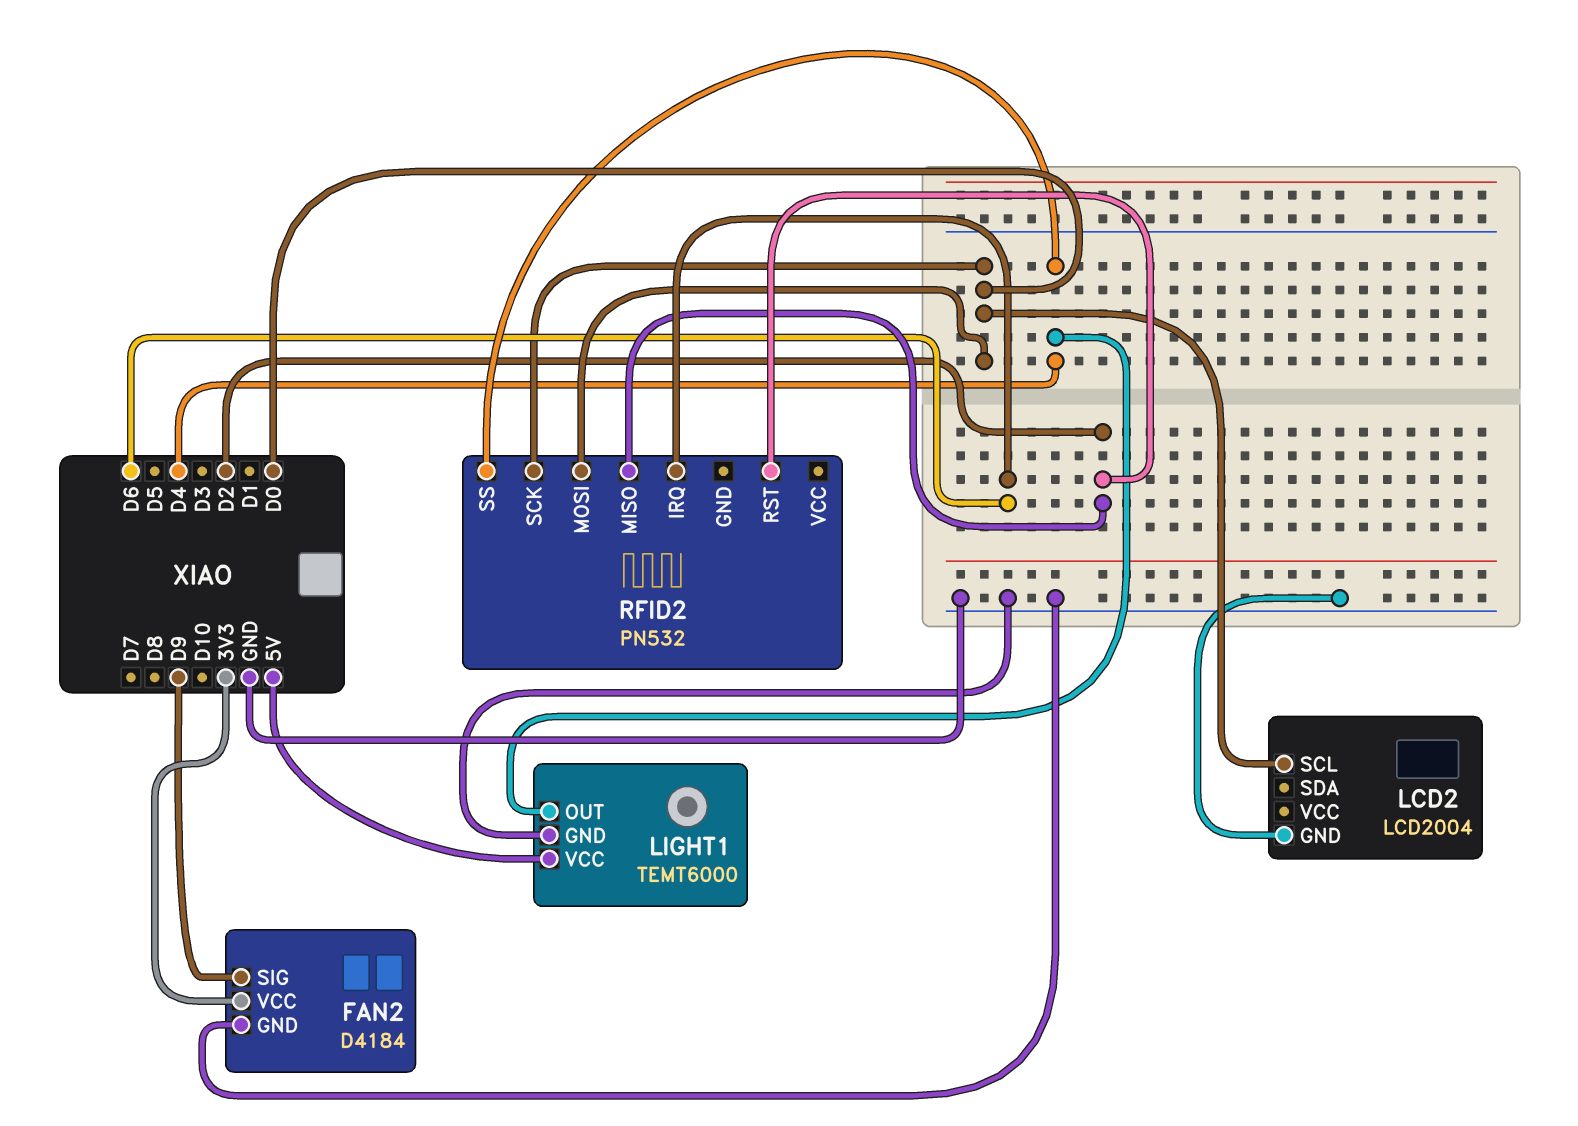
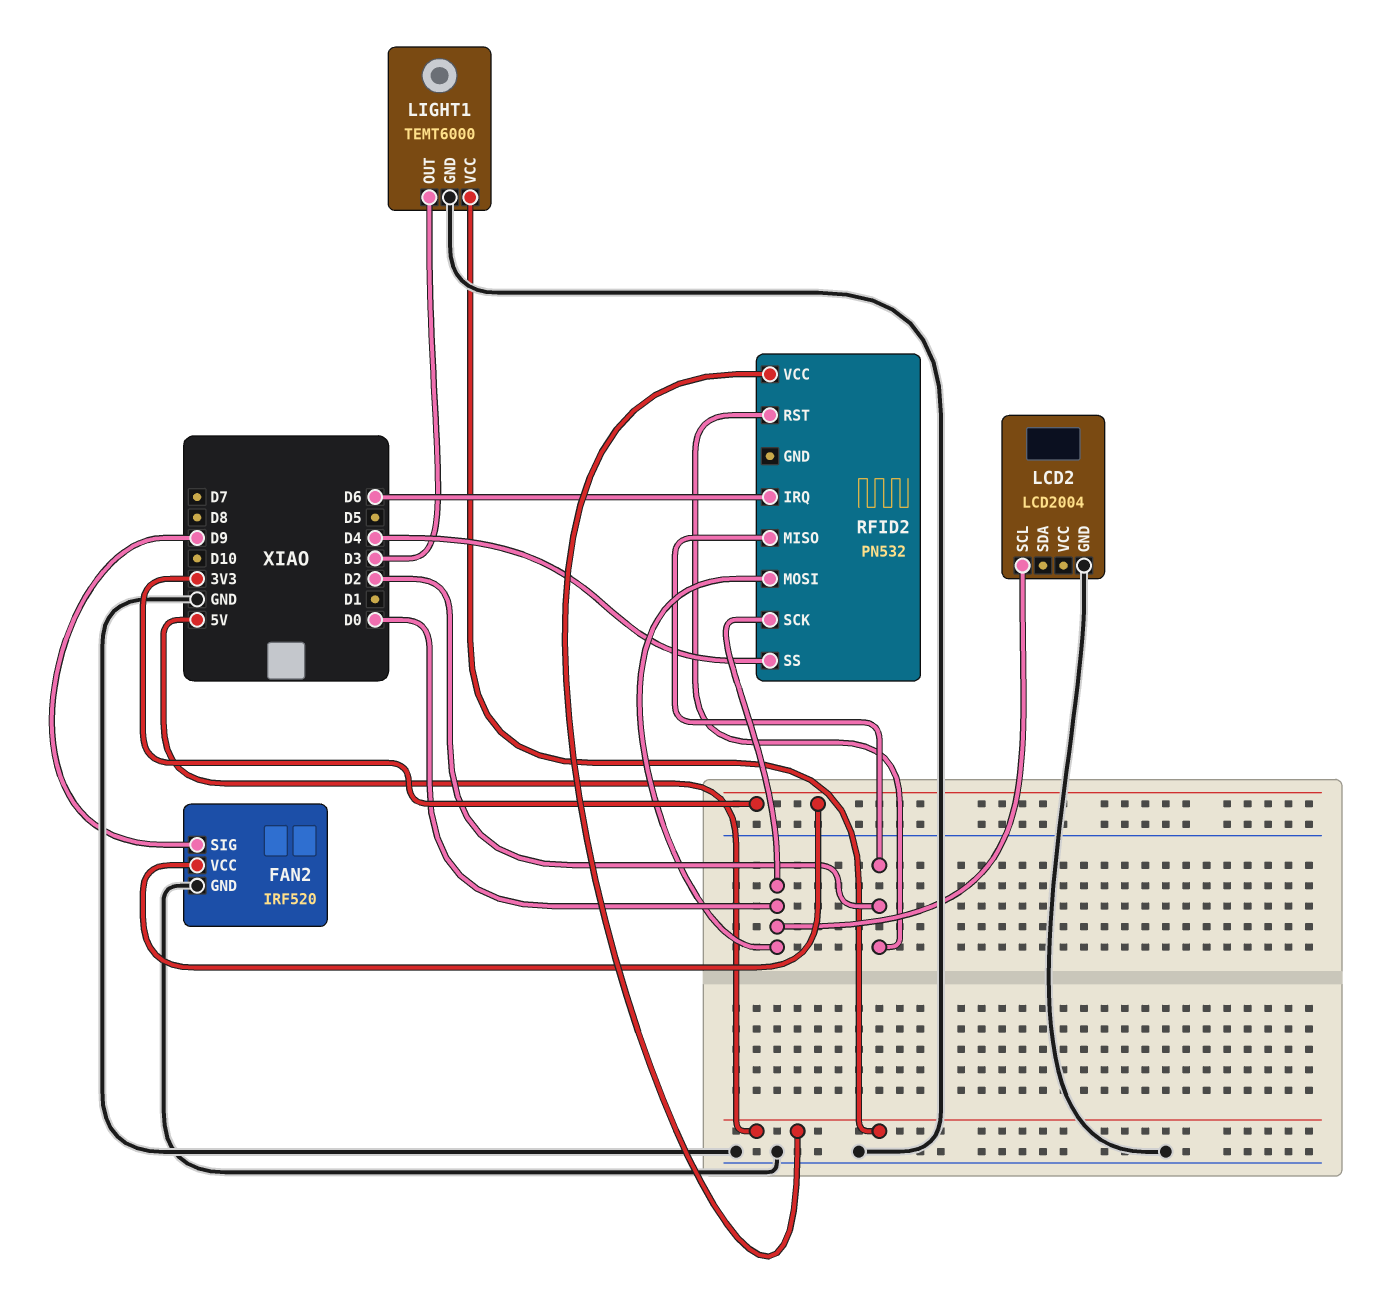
FAN2: D4184 -> IRF520
LIGHT1 pin OUT: D4 -> D3
RFID2 pin VCC: none -> 5V

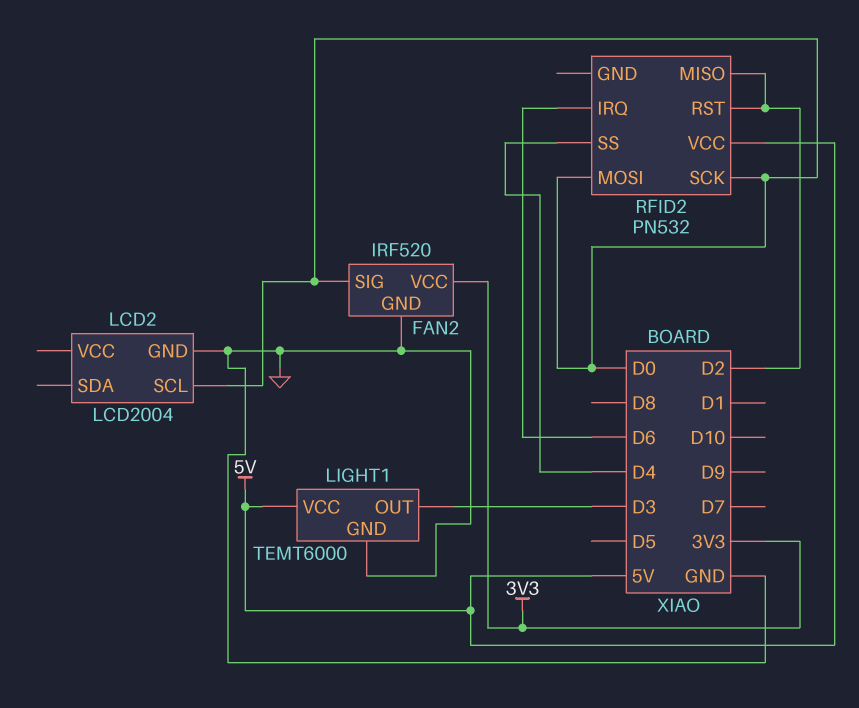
FAN2 pin SIG: D9 -> D0

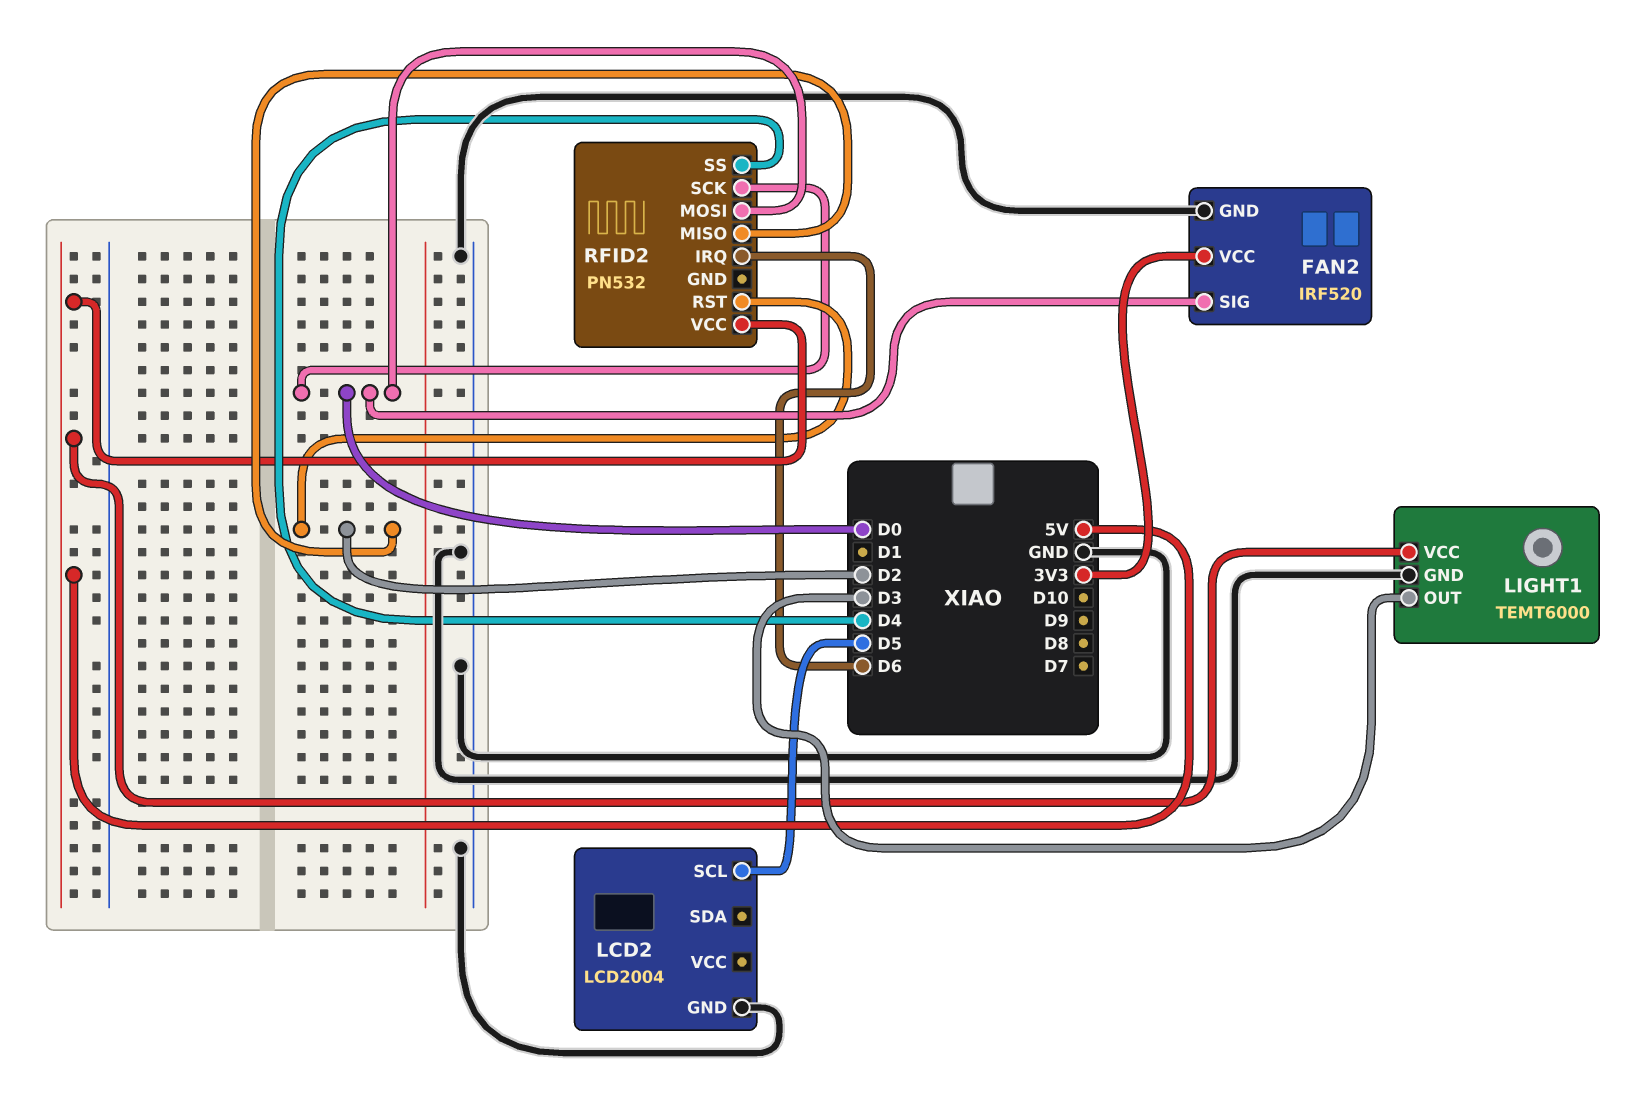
LCD2 pin SCL: D0 -> D5

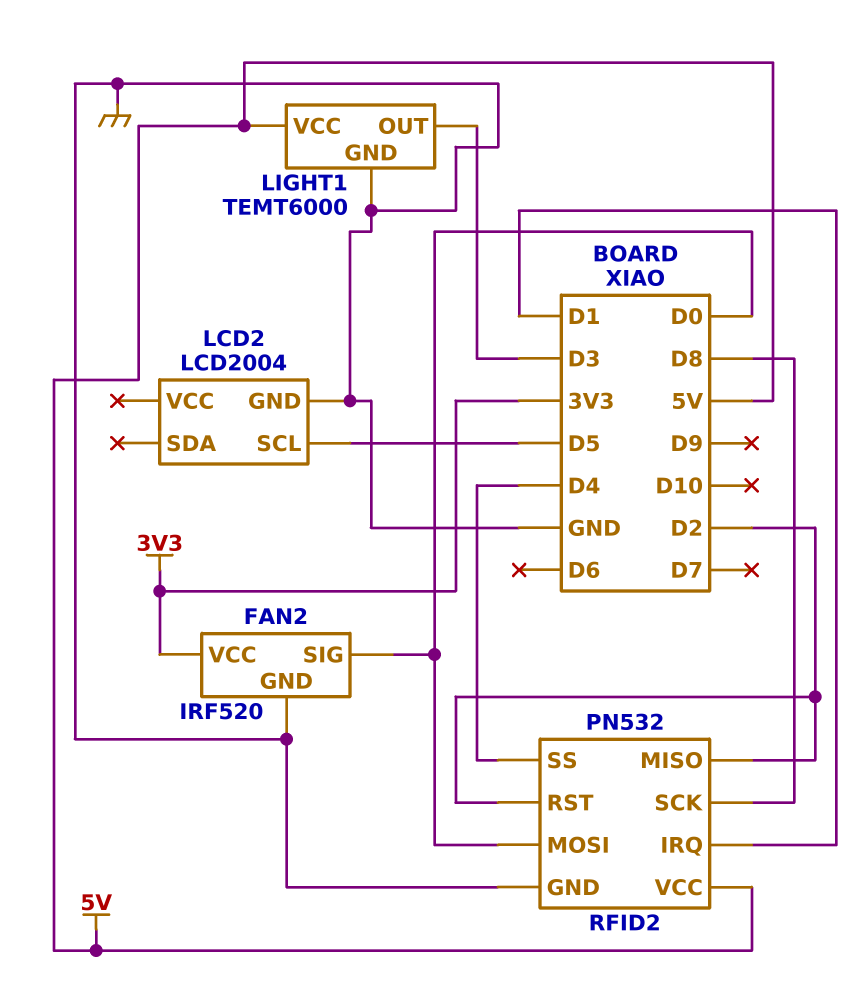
RFID2 pin GND: none -> GND
RFID2 pin IRQ: D6 -> D1
RFID2 pin SCK: D0 -> D8

